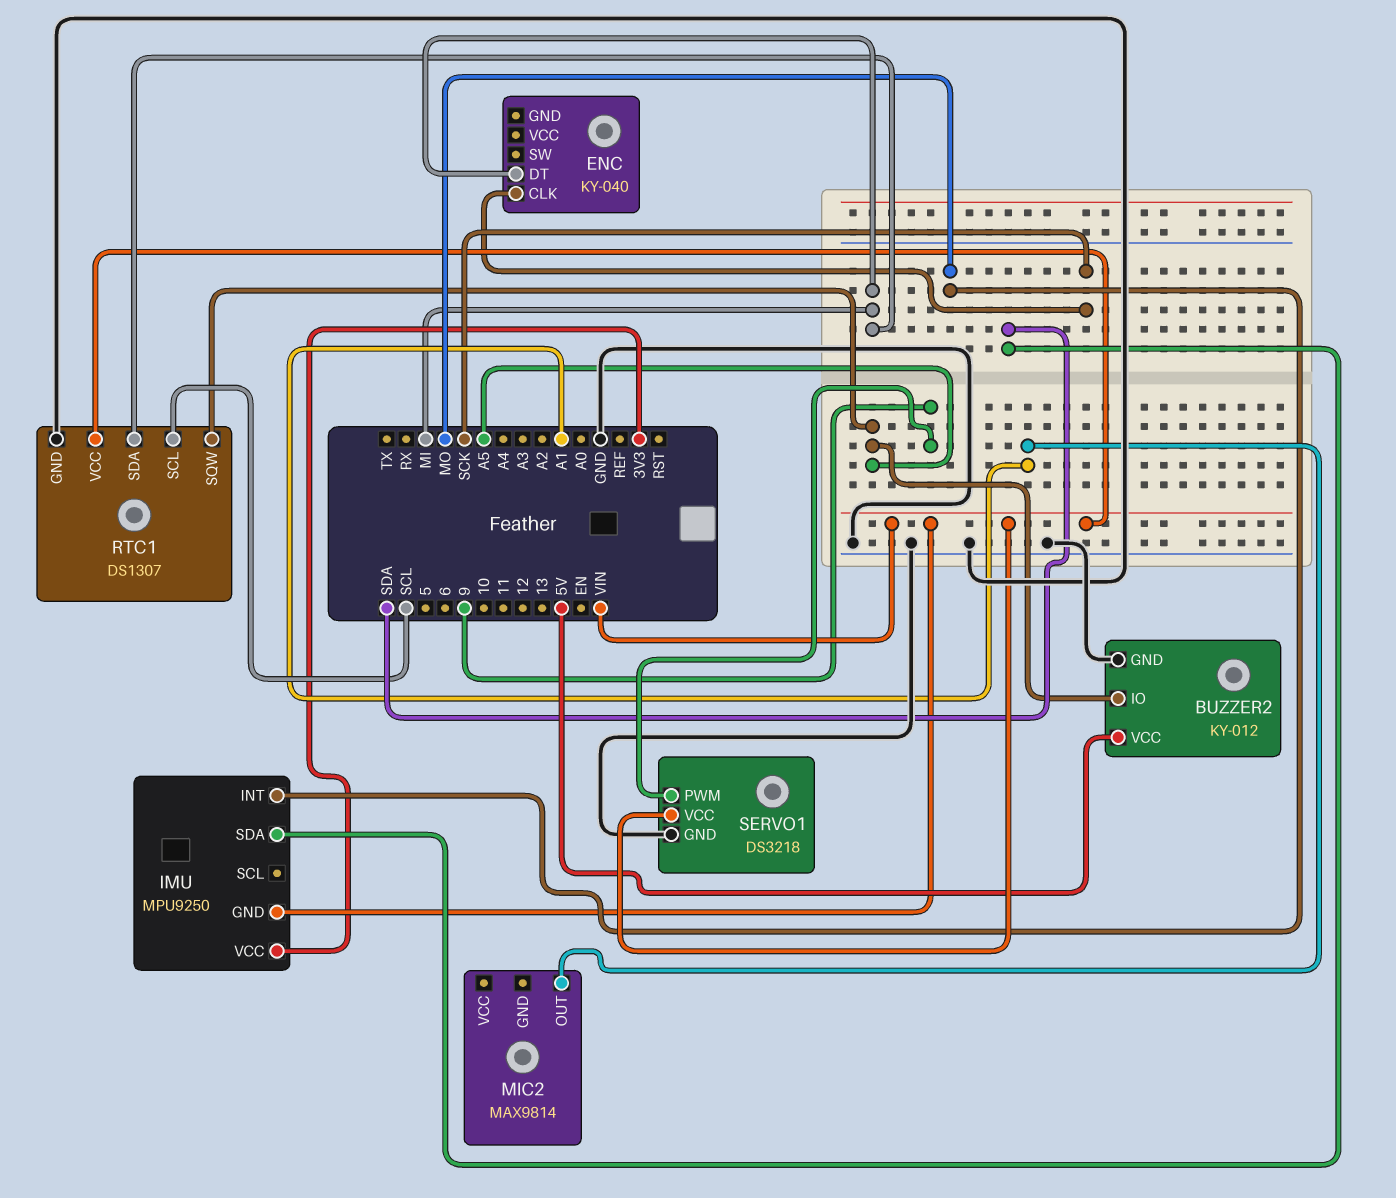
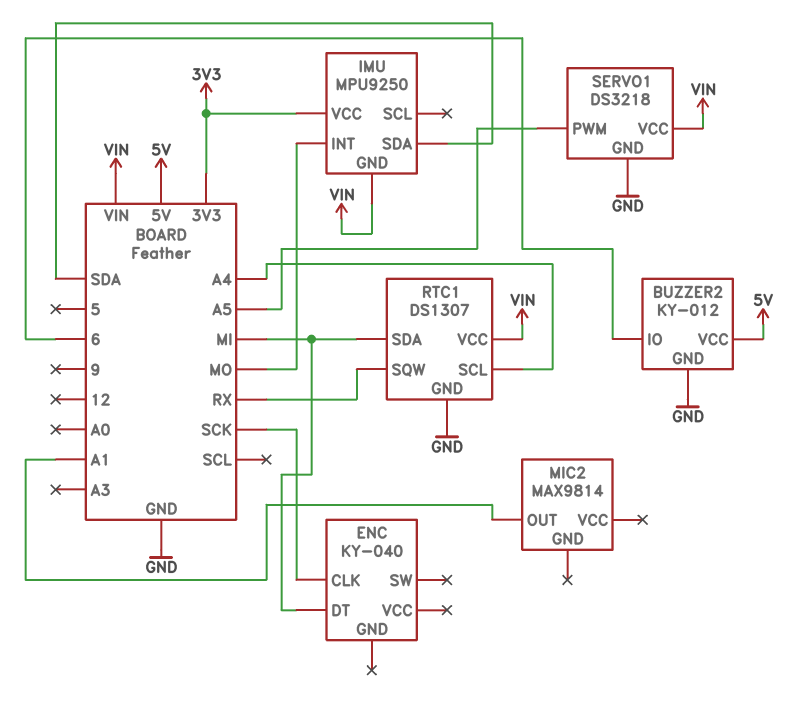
BUZZER2 pin IO: A5 -> 6
RTC1 pin SCL: SCL -> A4
RTC1 pin SQW: A5 -> RX
SERVO1 pin PWM: 9 -> A5

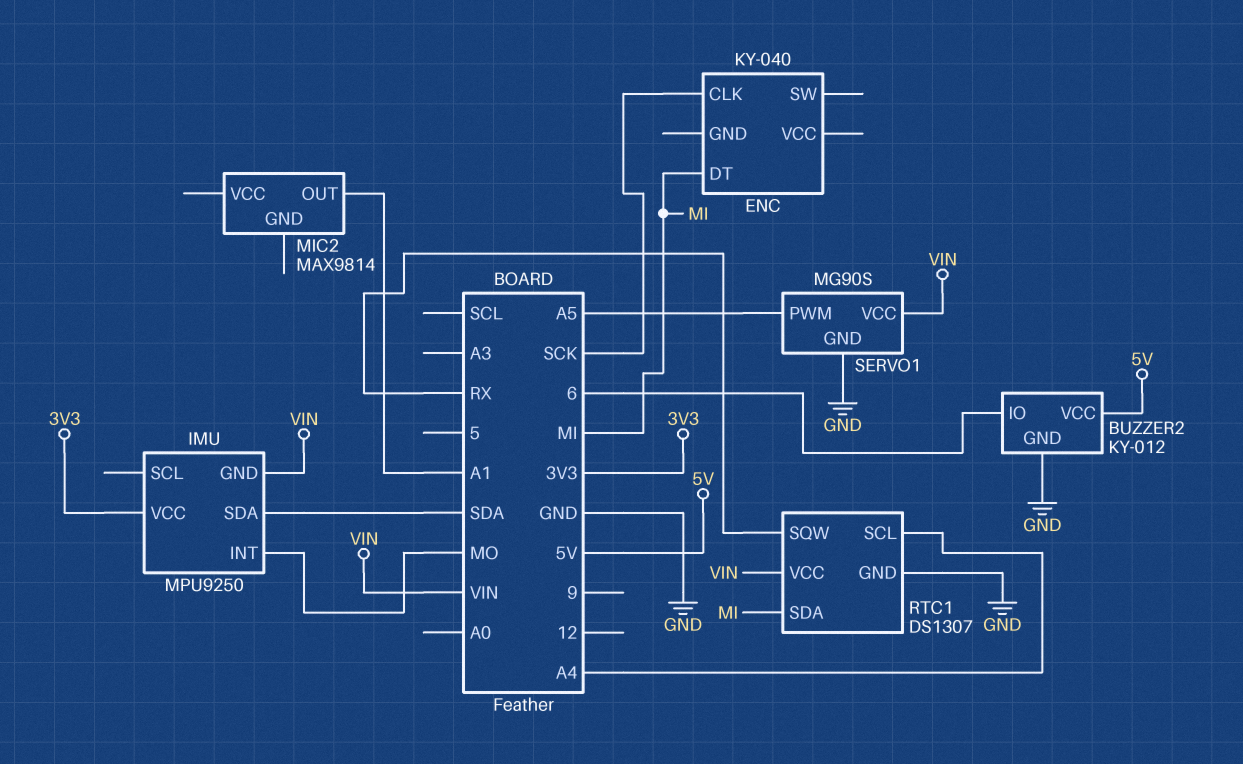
SERVO1: DS3218 -> MG90S

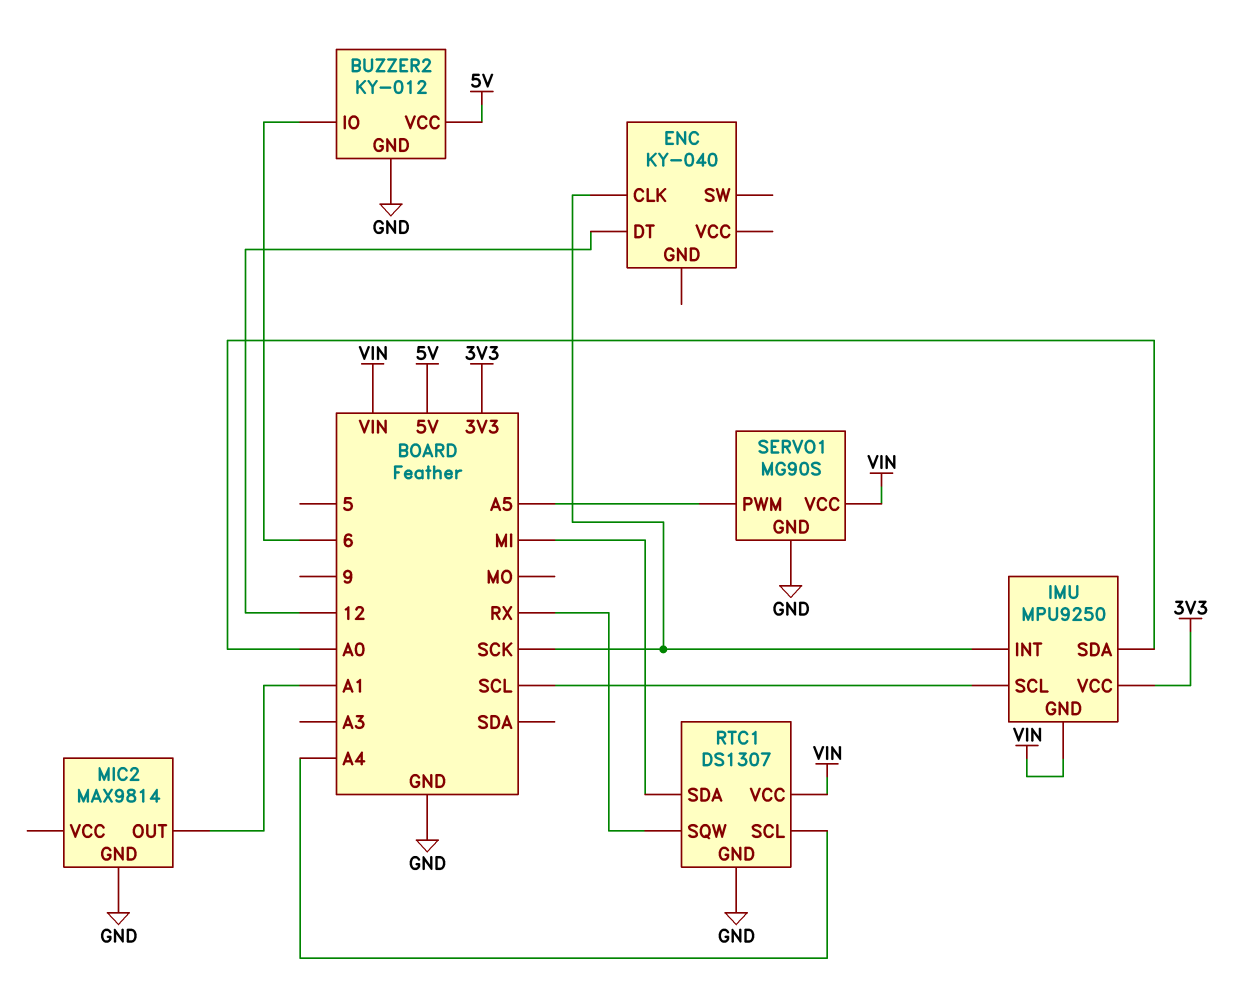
ENC pin DT: MI -> 12
IMU pin INT: MO -> SCK
IMU pin SCL: none -> SCL
IMU pin SDA: SDA -> A0
MIC2 pin GND: none -> GND

